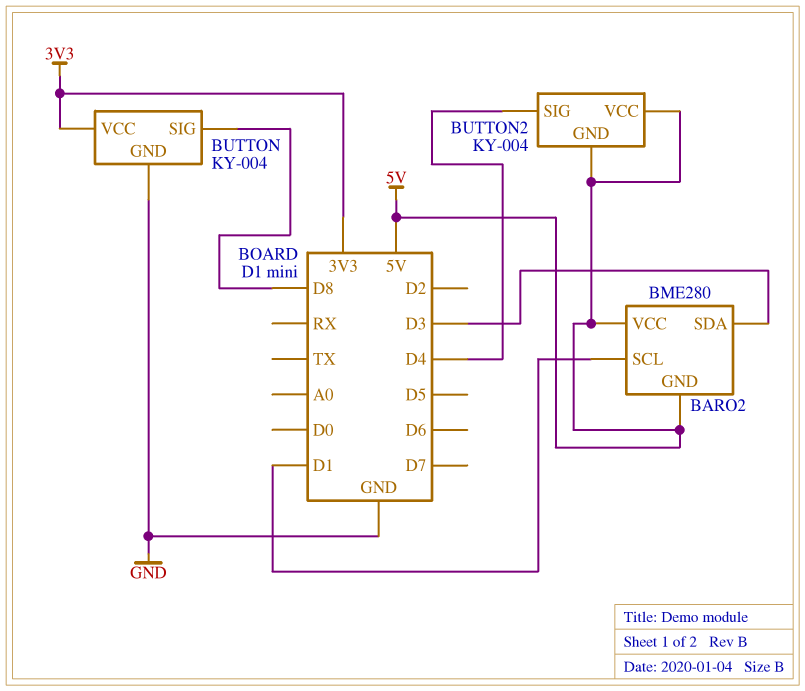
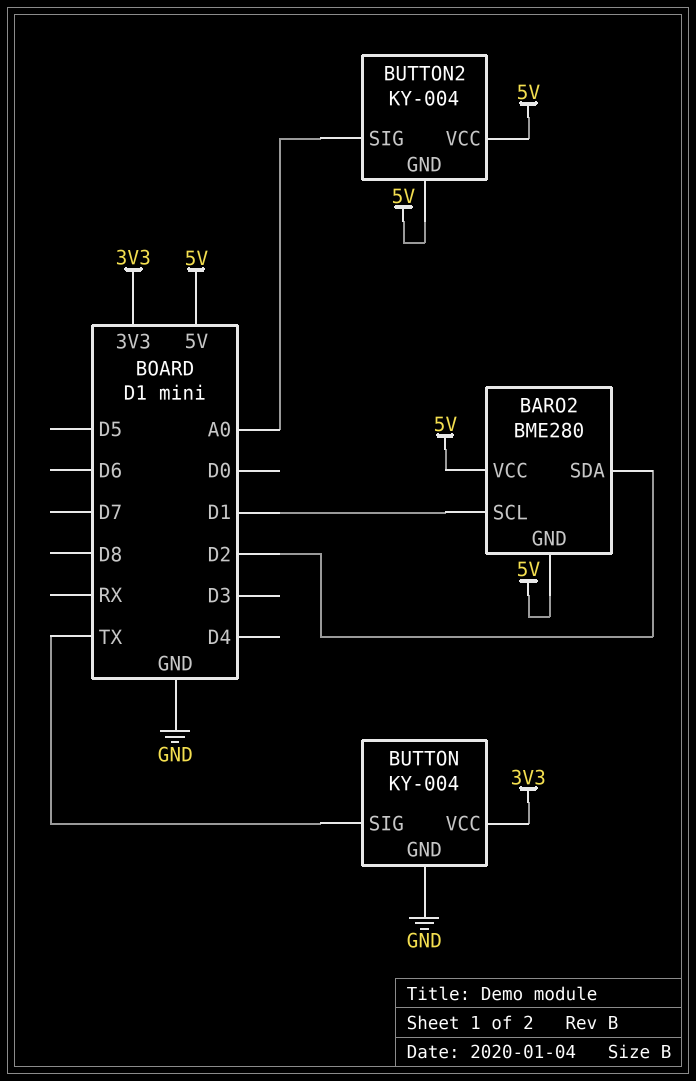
BARO2 pin SDA: D3 -> D2
BUTTON pin SIG: D8 -> TX
BUTTON2 pin SIG: D4 -> A0

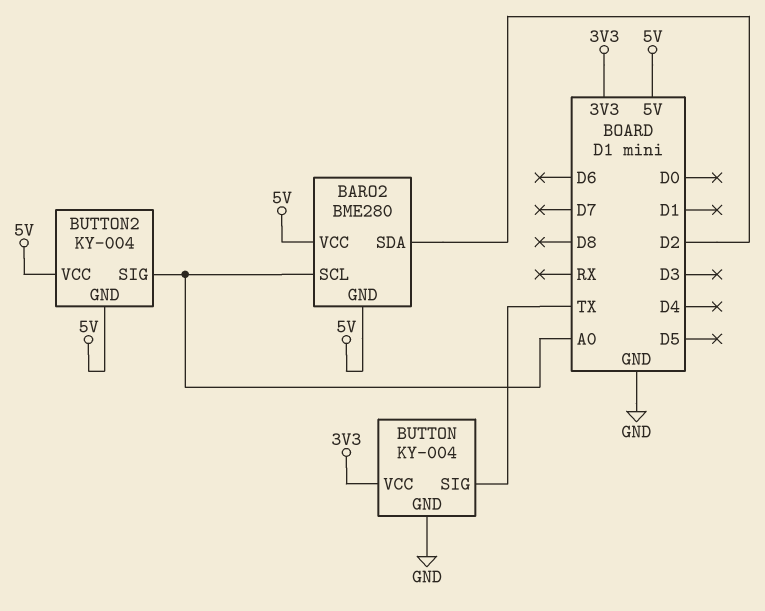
BARO2 pin SCL: D1 -> A0

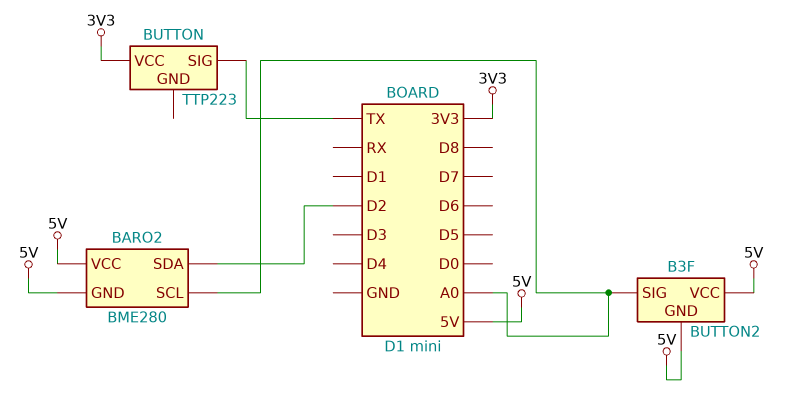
BUTTON: KY-004 -> TTP223
BUTTON pin GND: GND -> none
BUTTON2: KY-004 -> B3F

